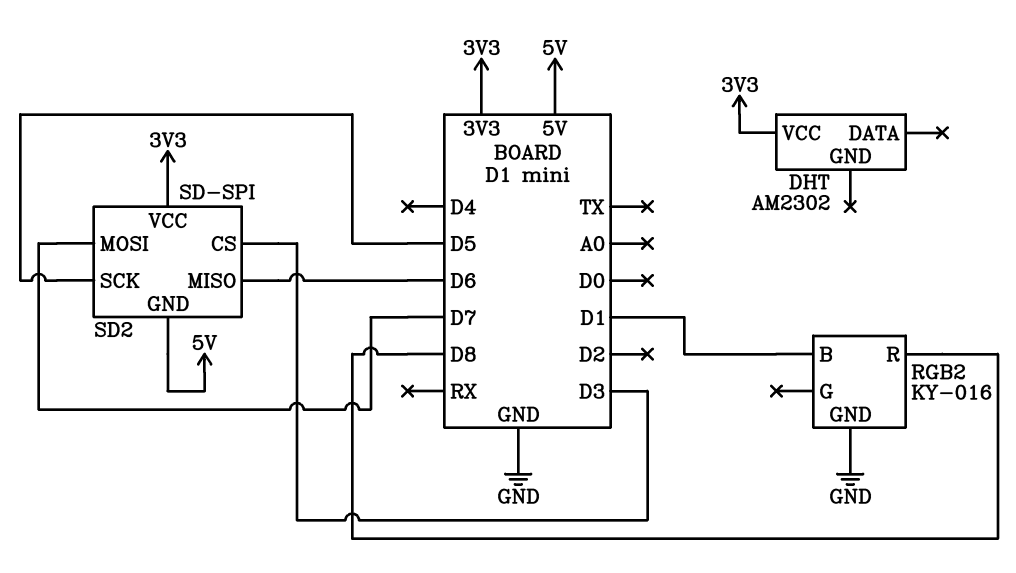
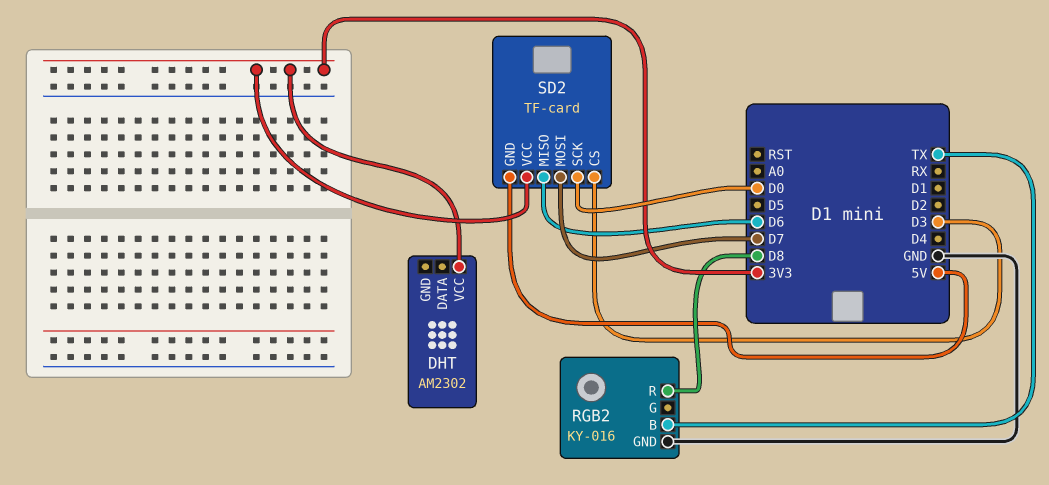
RGB2 pin B: D1 -> TX
SD2: SD-SPI -> TF-card
SD2 pin SCK: D5 -> D0

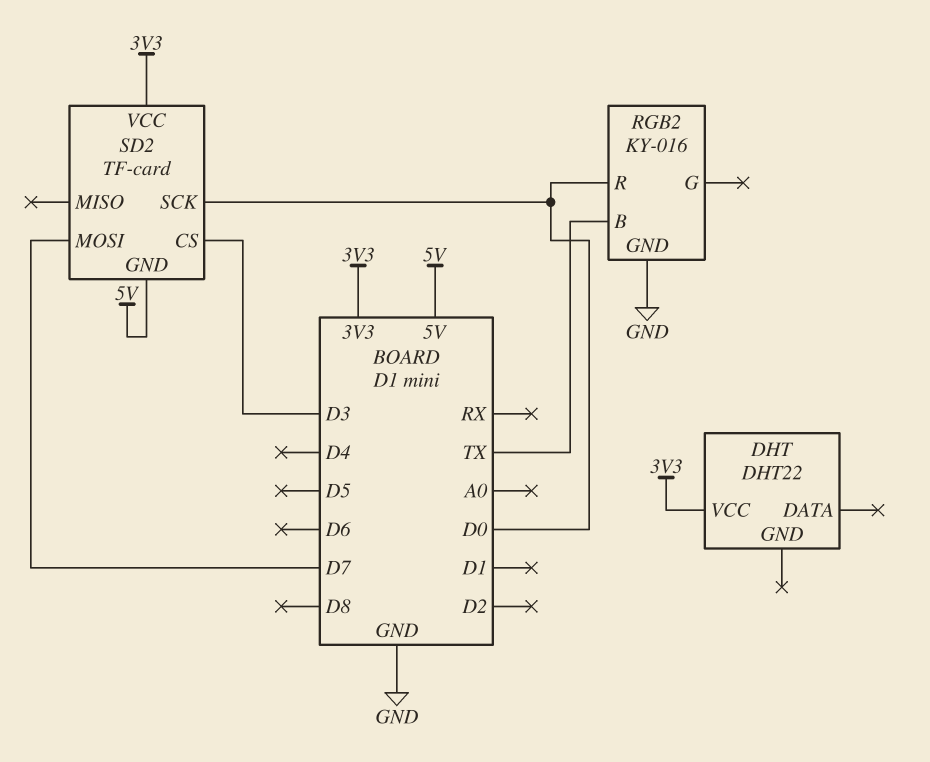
DHT: AM2302 -> DHT22
RGB2 pin R: D8 -> D0
SD2 pin MISO: D6 -> none

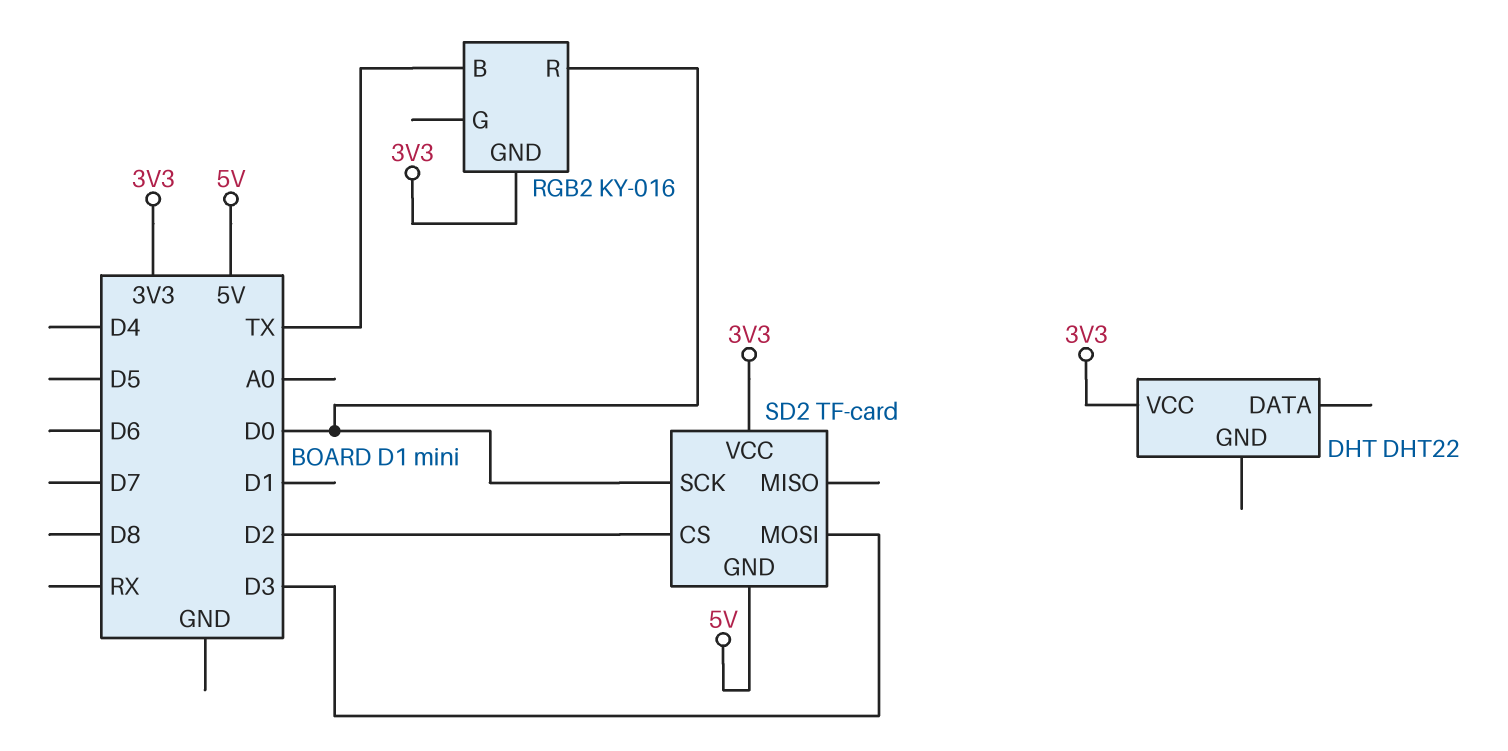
RGB2 pin GND: GND -> 3V3
SD2 pin CS: D3 -> D2
SD2 pin MOSI: D7 -> D3

